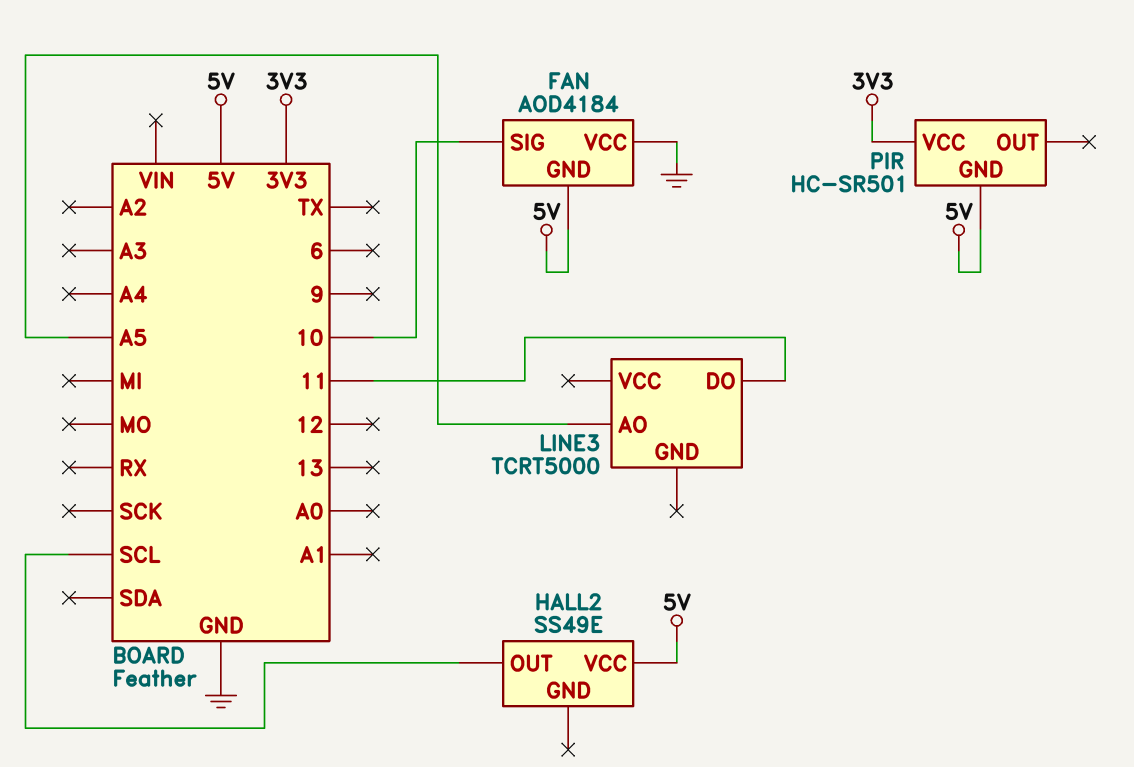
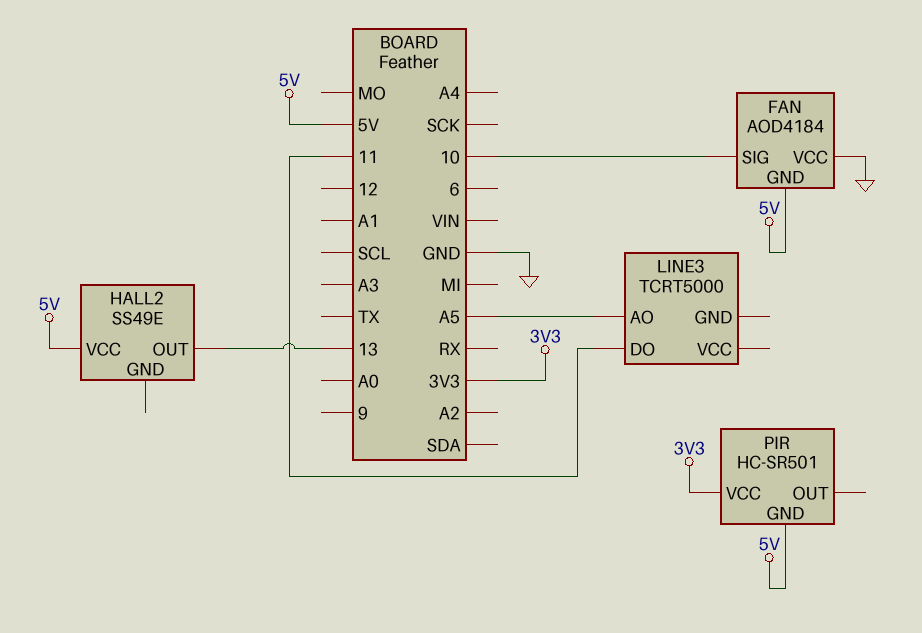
HALL2 pin OUT: SCL -> 13

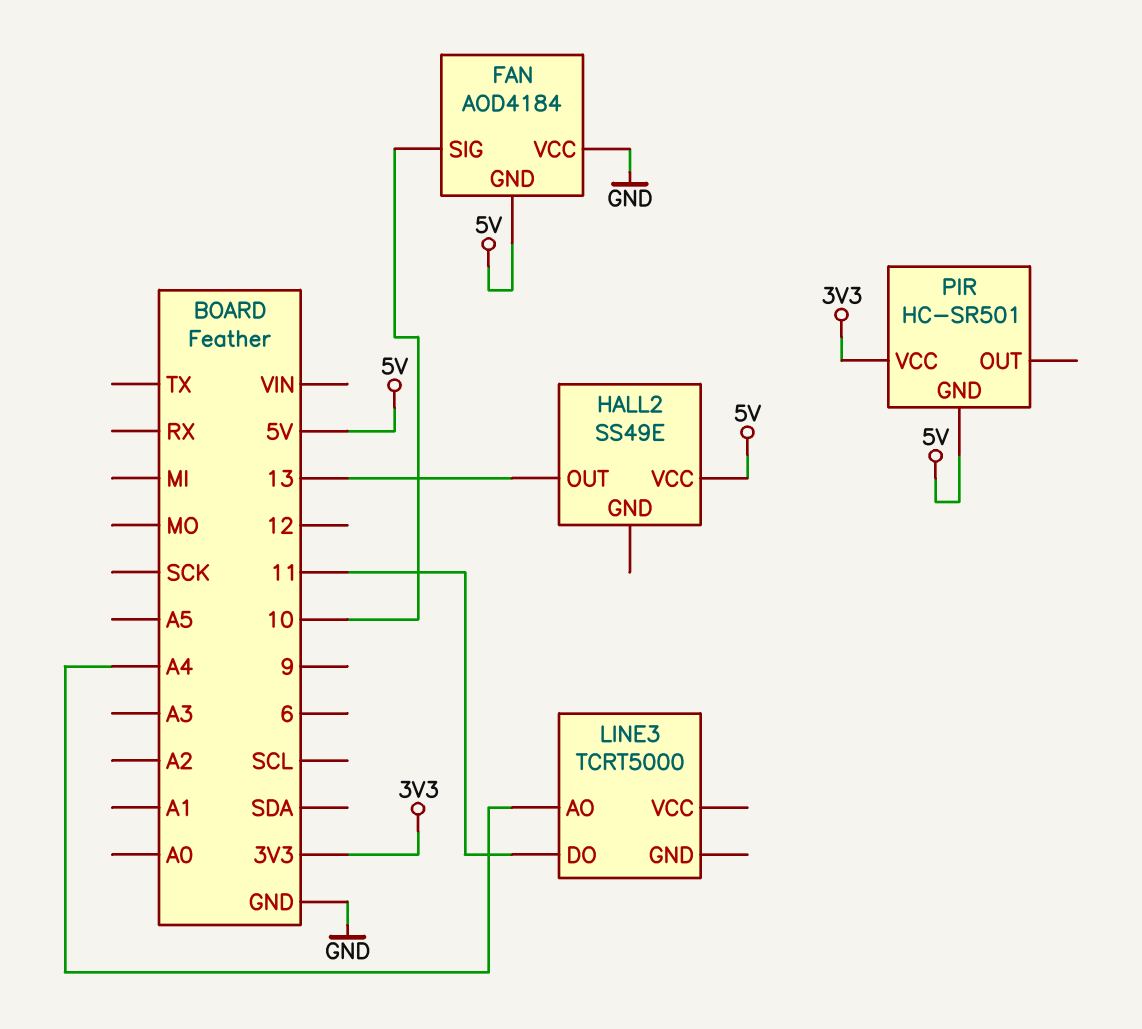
LINE3 pin AO: A5 -> A4

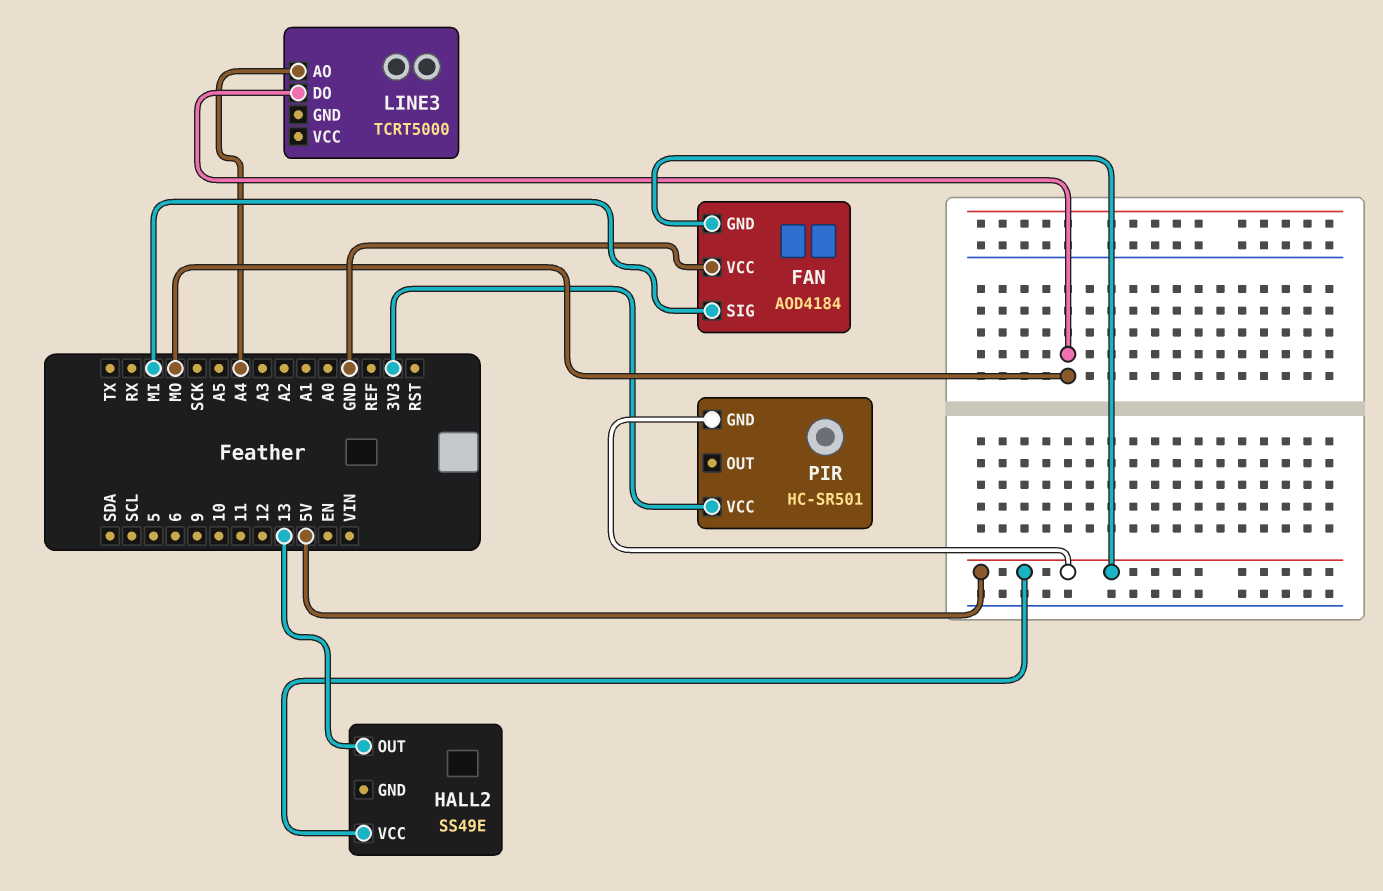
FAN pin SIG: 10 -> MI
LINE3 pin DO: 11 -> MO

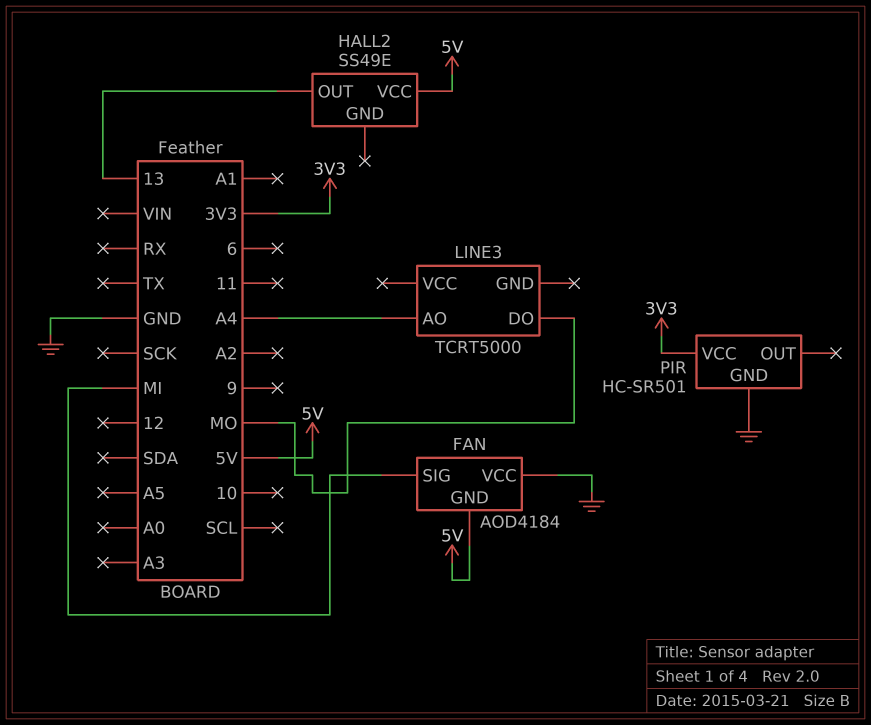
PIR pin GND: 5V -> GND

